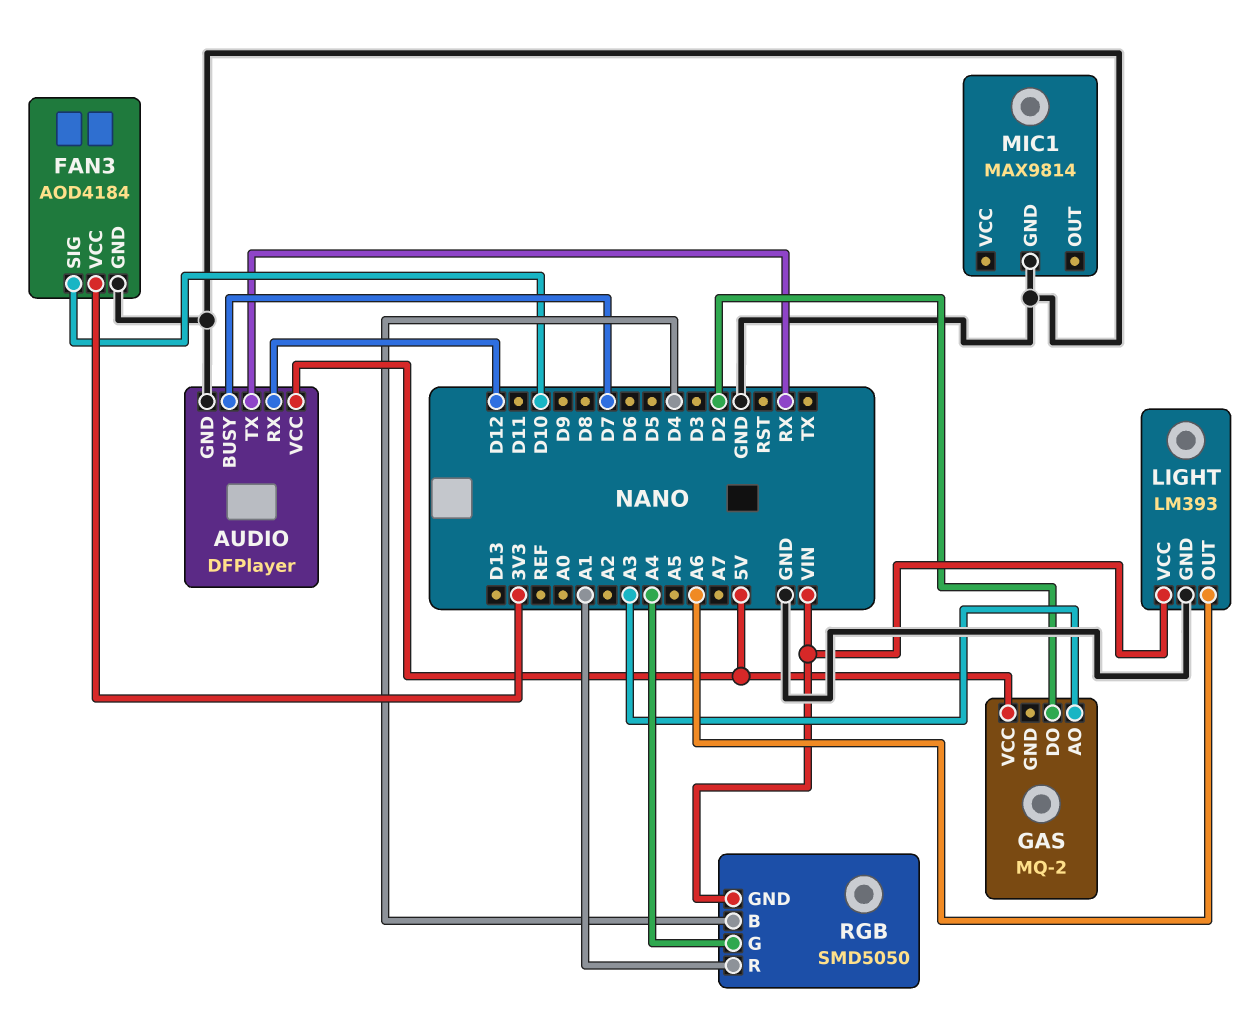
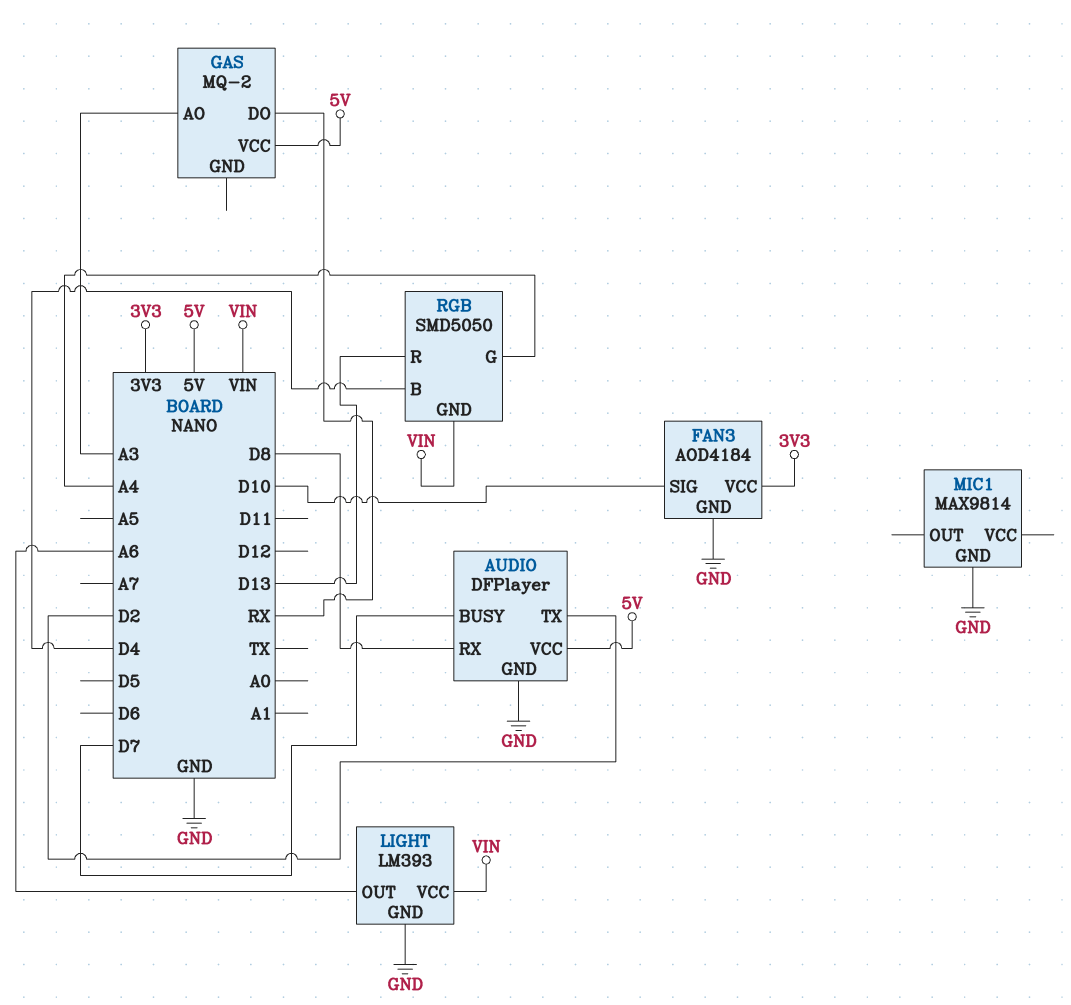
AUDIO pin RX: D12 -> D8
AUDIO pin TX: RX -> D2
GAS pin DO: D2 -> RX
RGB pin R: A1 -> D13

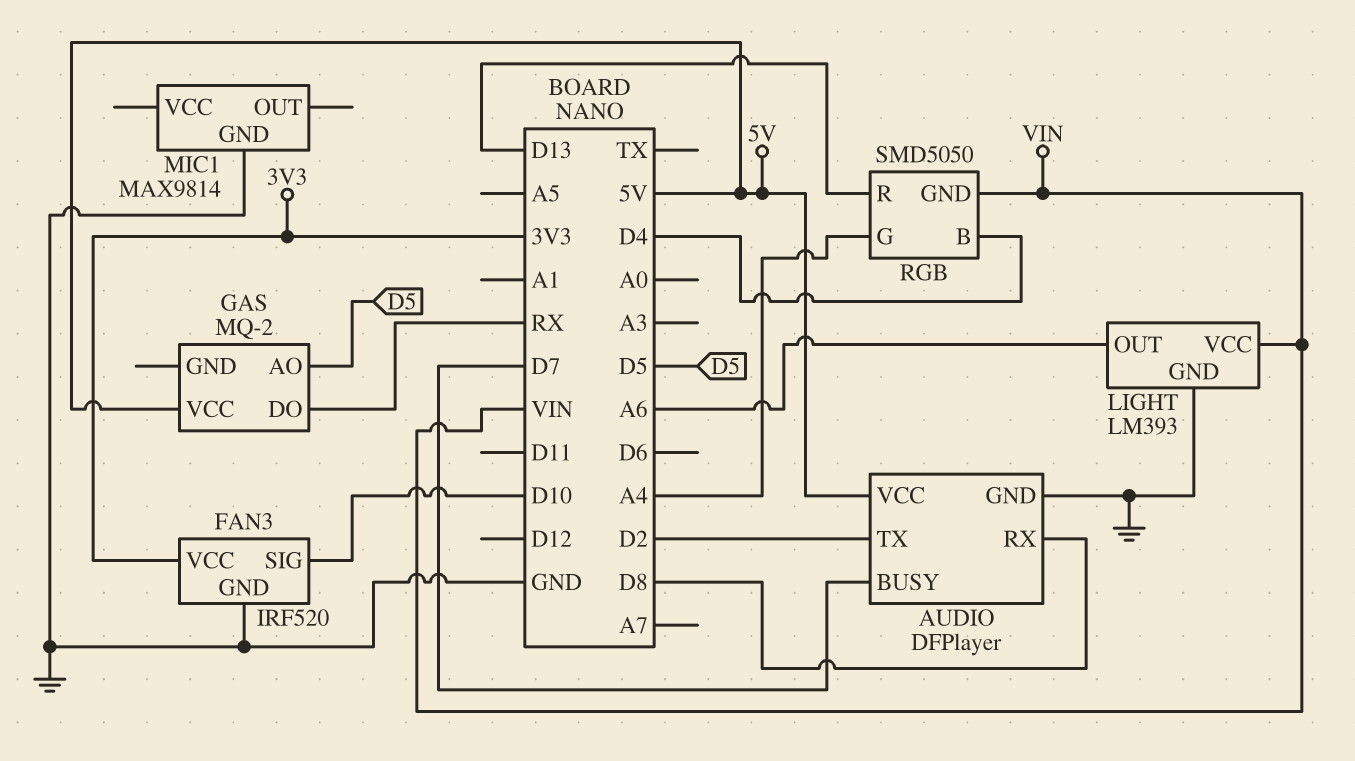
FAN3: AOD4184 -> IRF520
GAS pin AO: A3 -> D5

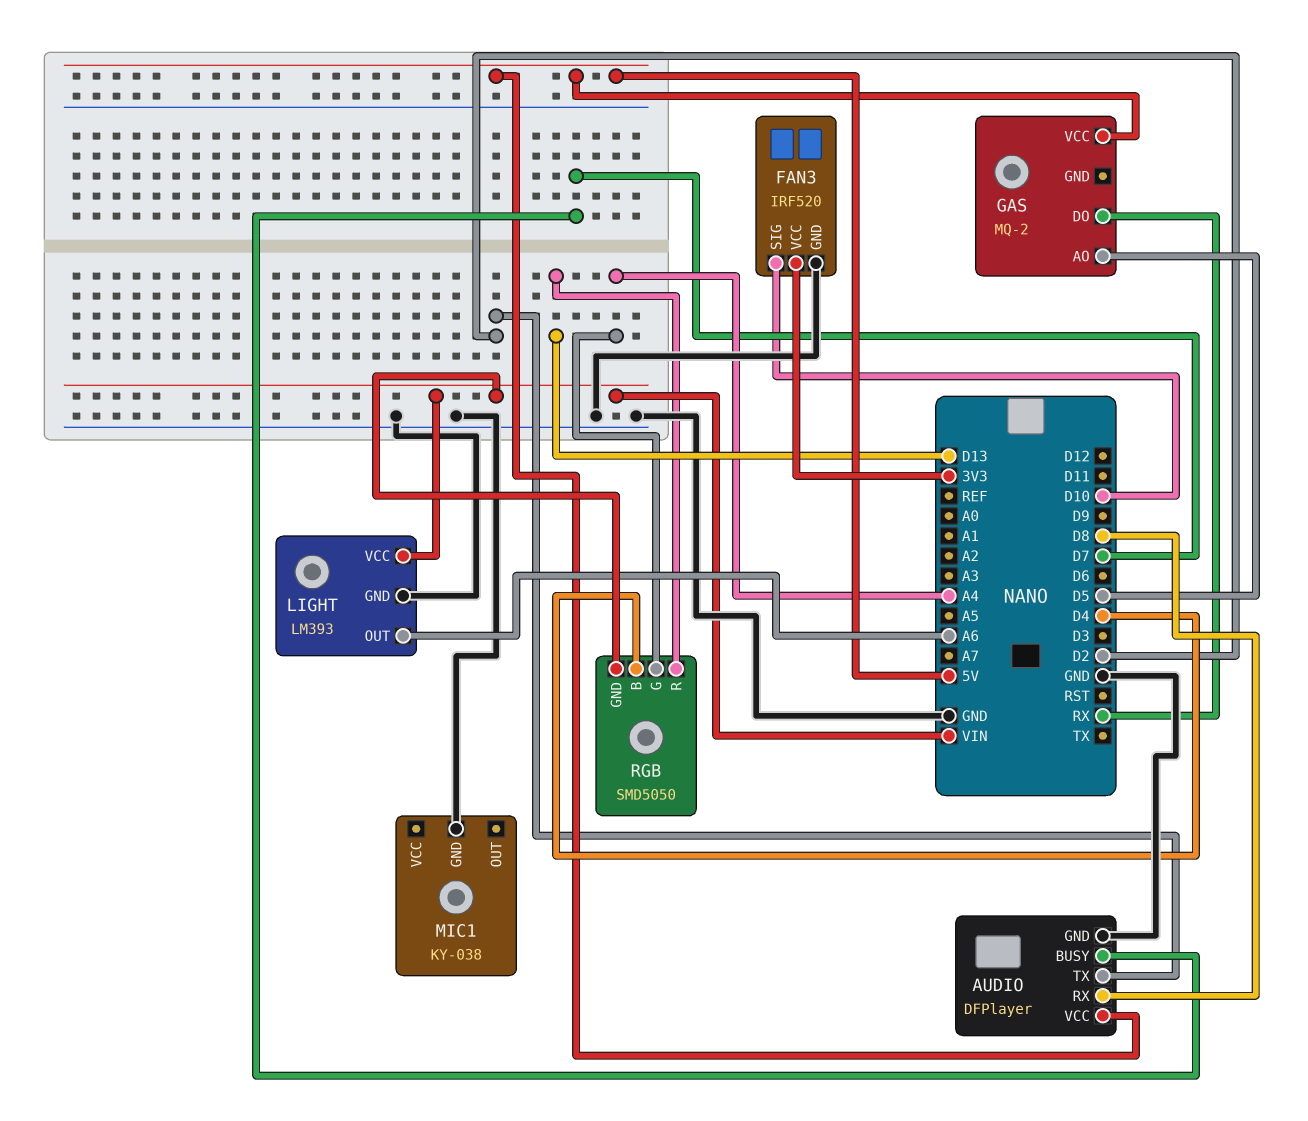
MIC1: MAX9814 -> KY-038

